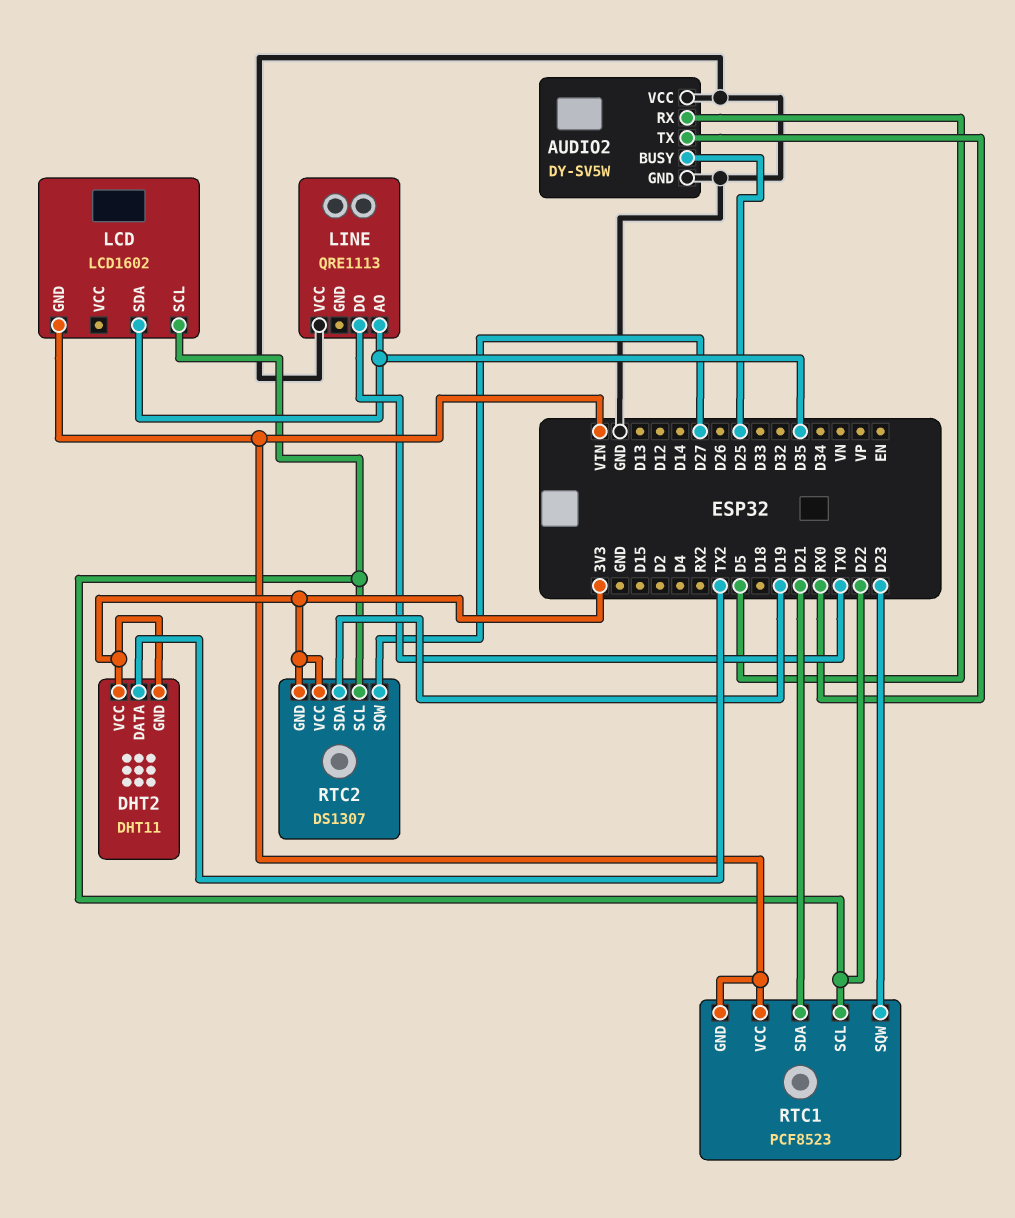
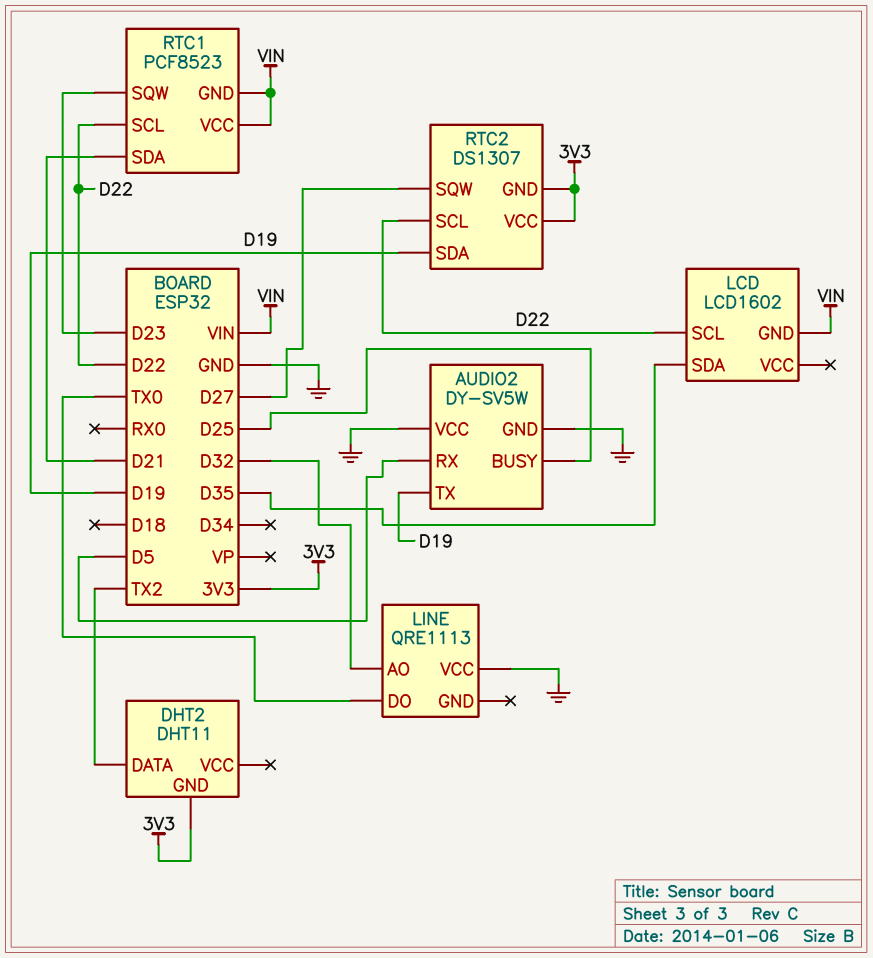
AUDIO2 pin TX: RX0 -> D19
DHT2 pin VCC: 3V3 -> none
LINE pin AO: D35 -> D32

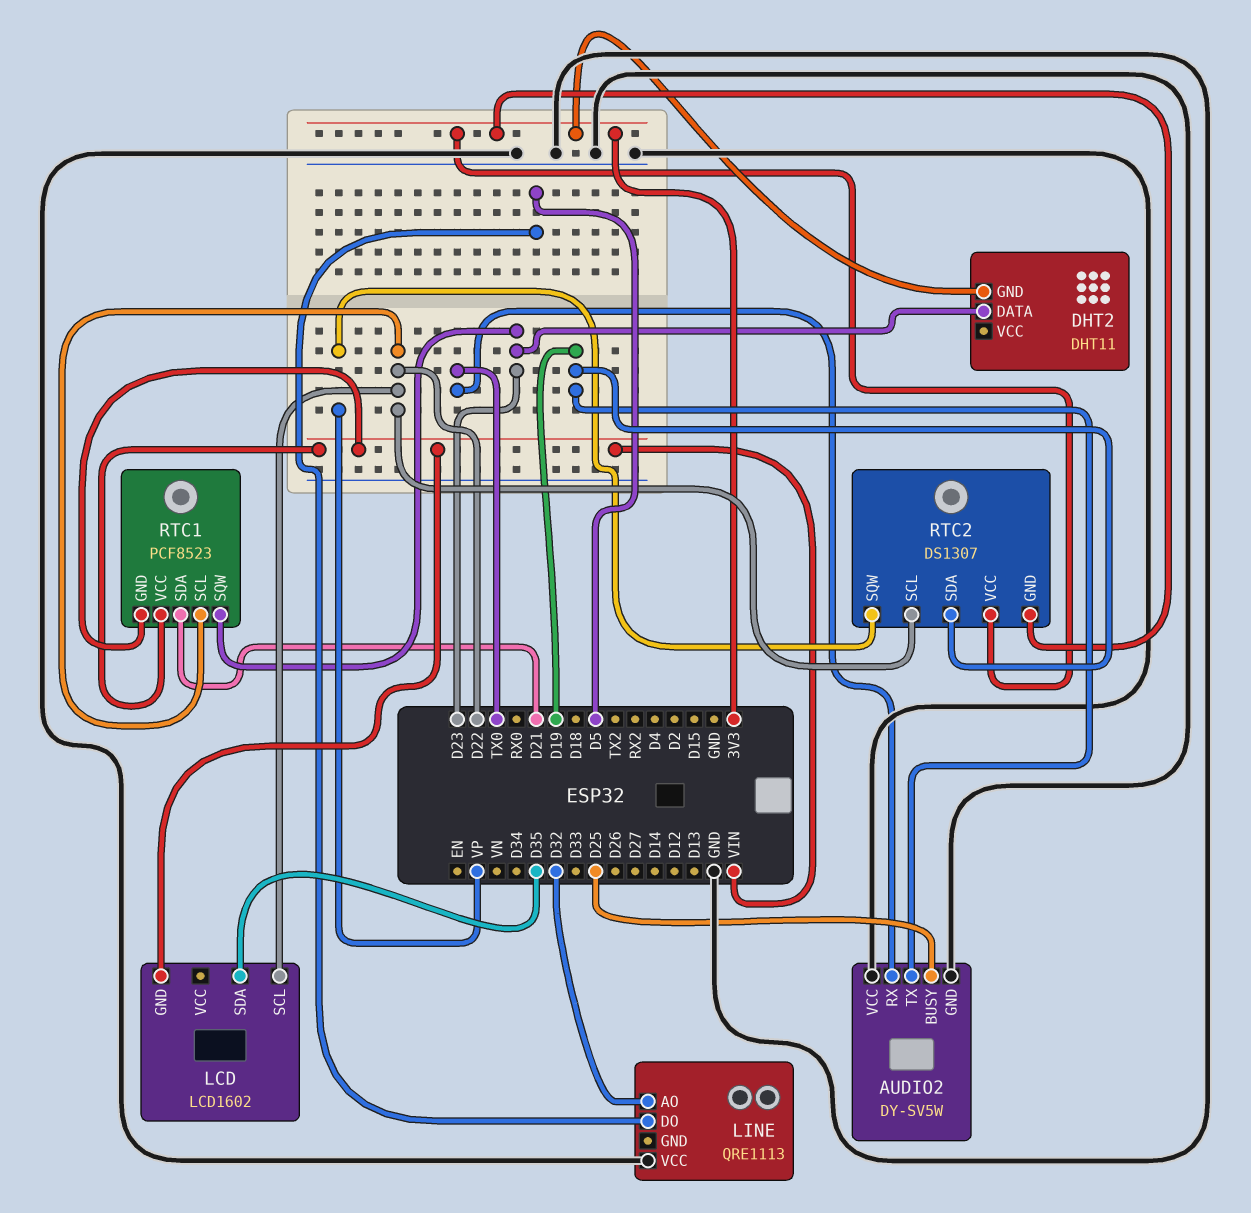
AUDIO2 pin RX: D5 -> TX0
DHT2 pin DATA: TX2 -> D23
LINE pin DO: TX0 -> D5
RTC2 pin SQW: D27 -> VP

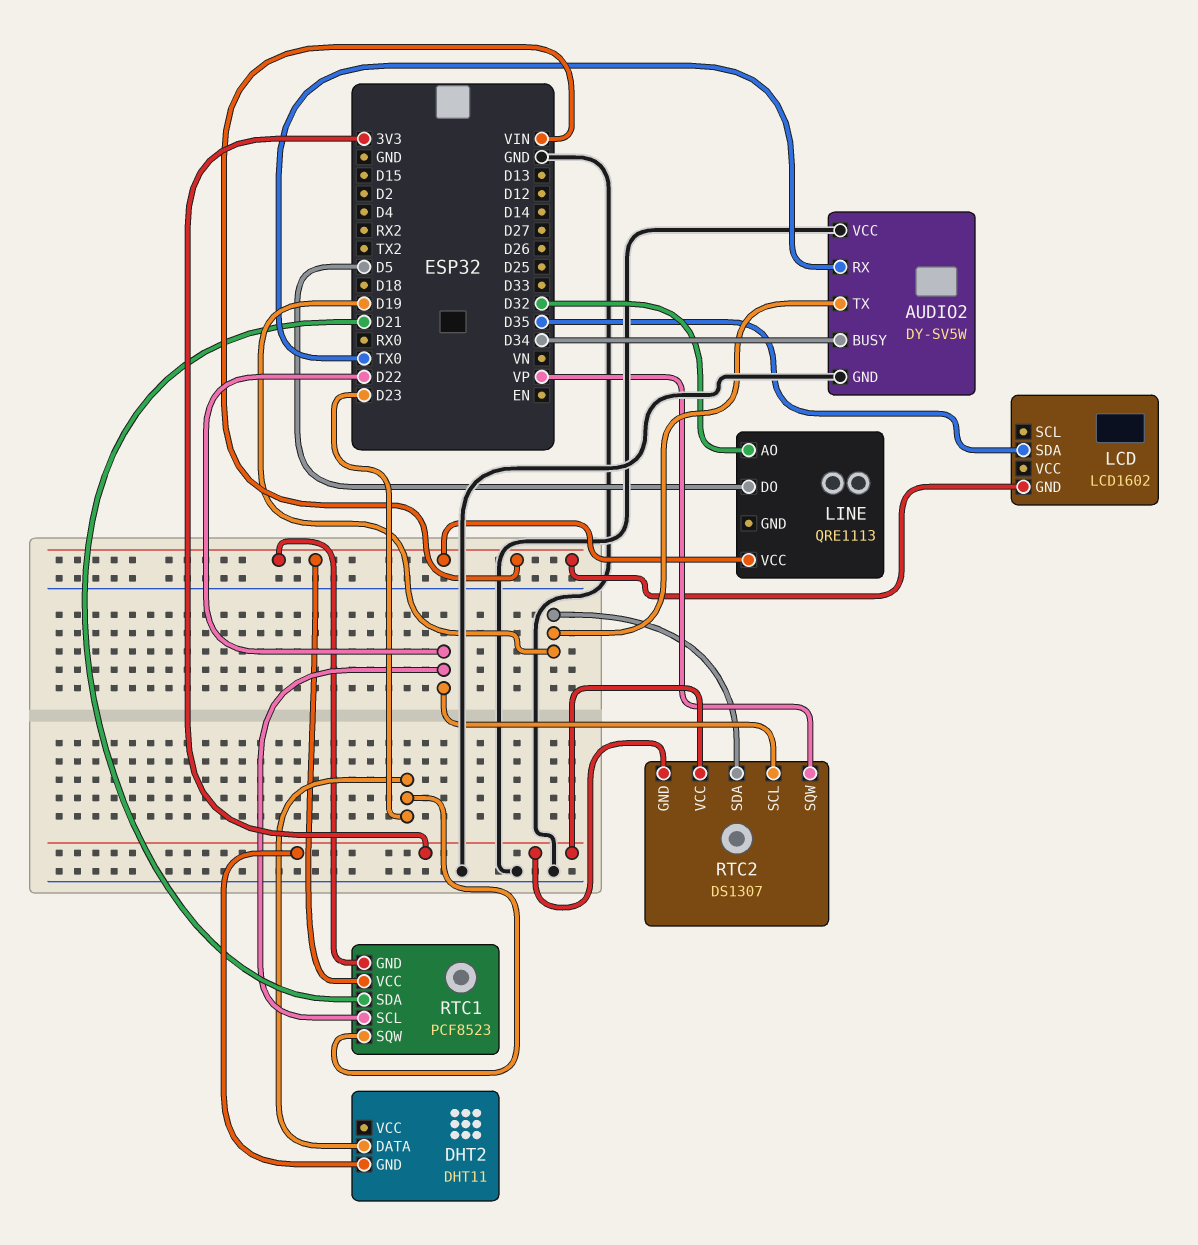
AUDIO2 pin BUSY: D25 -> D34
LCD pin SCL: D22 -> none
LINE pin VCC: GND -> VIN

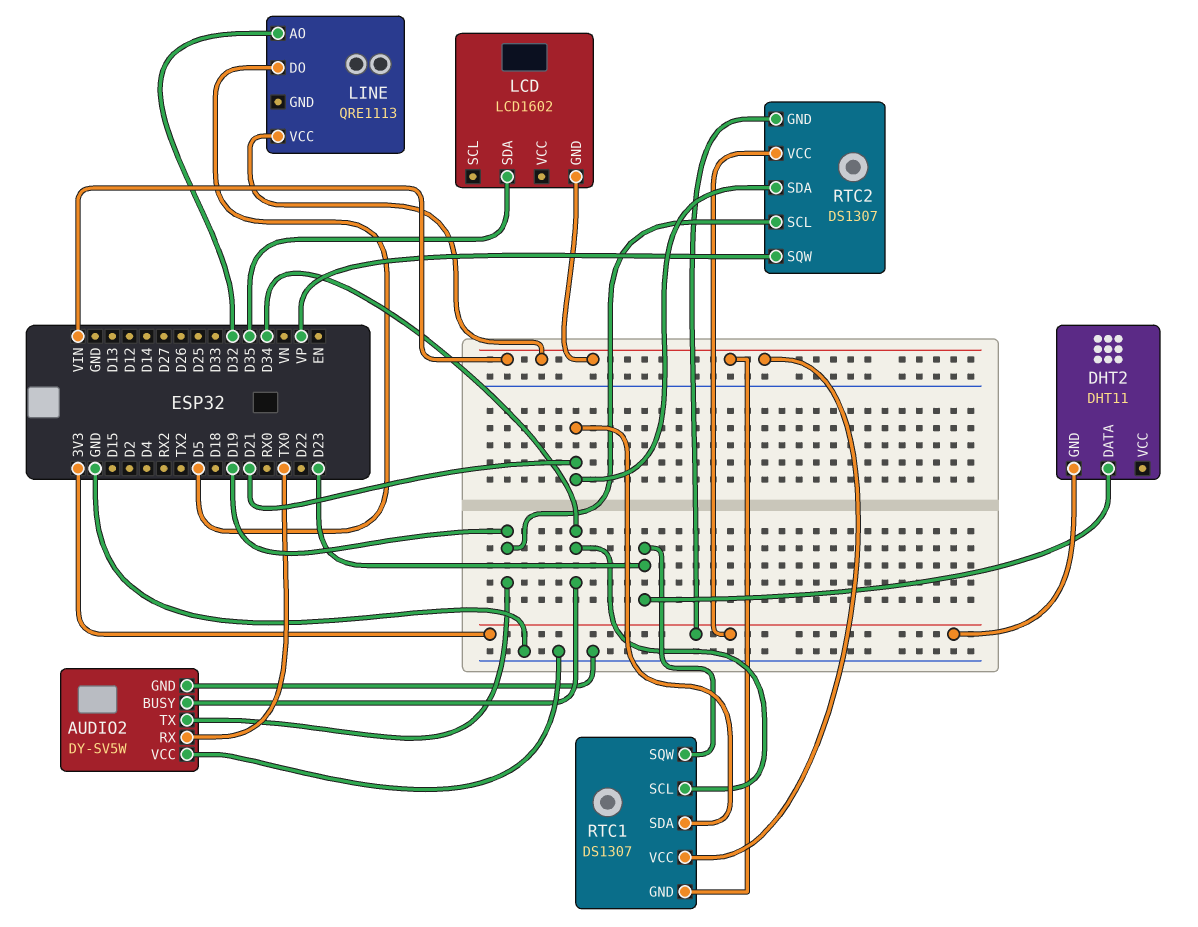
RTC1: PCF8523 -> DS1307
RTC1 pin SCL: D22 -> D34
RTC2 pin SCL: D22 -> D19
RTC2 pin SDA: D19 -> D21

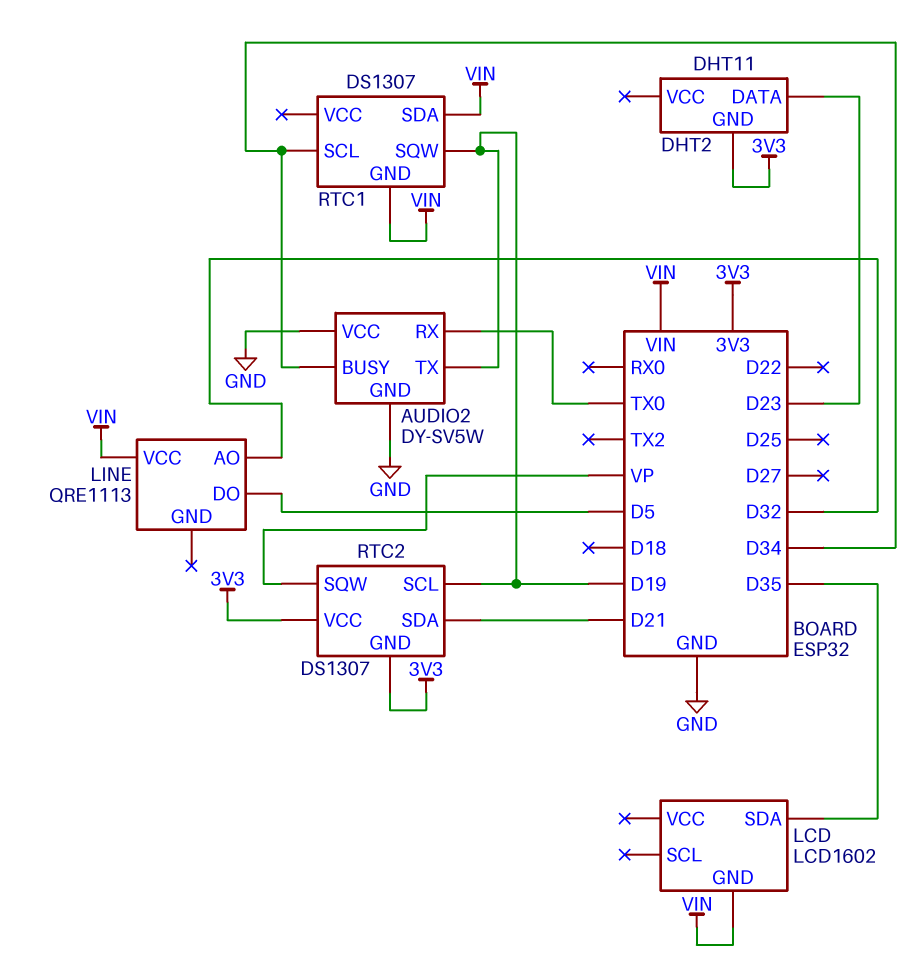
RTC1 pin SDA: D21 -> VIN
RTC1 pin SQW: D23 -> D19
RTC1 pin VCC: VIN -> none

